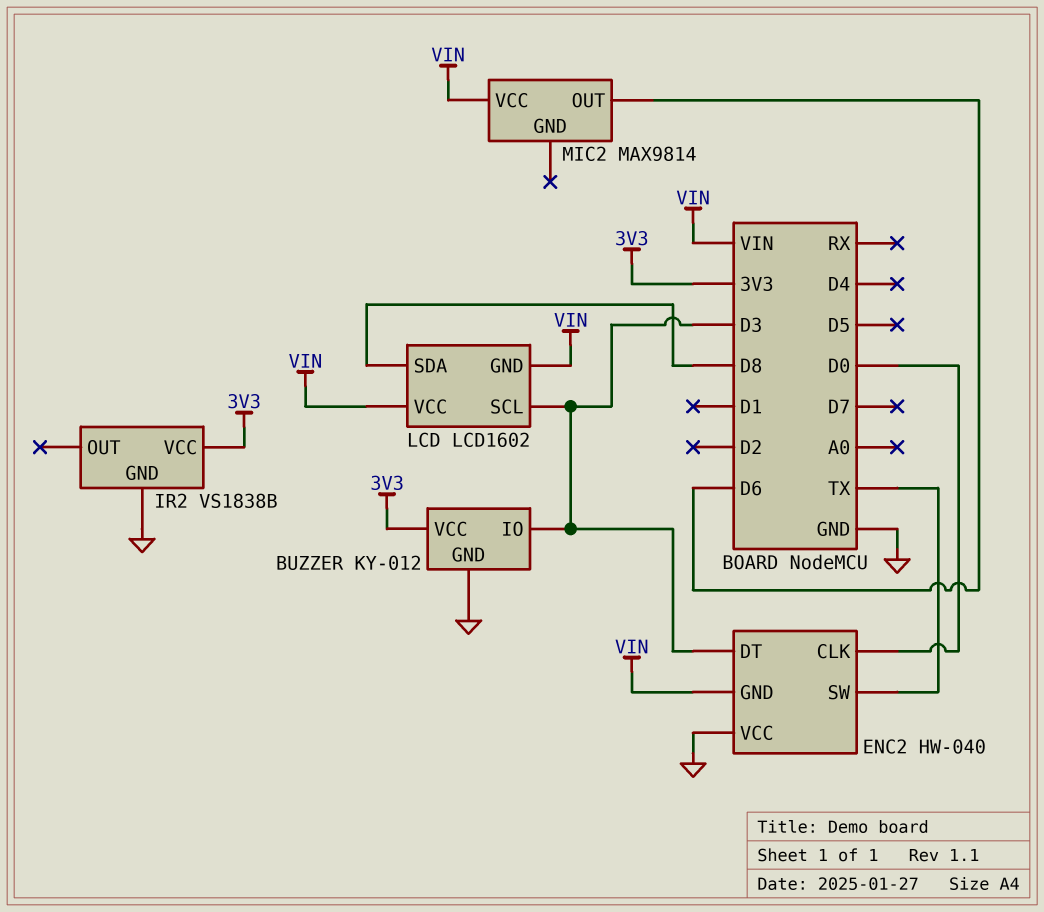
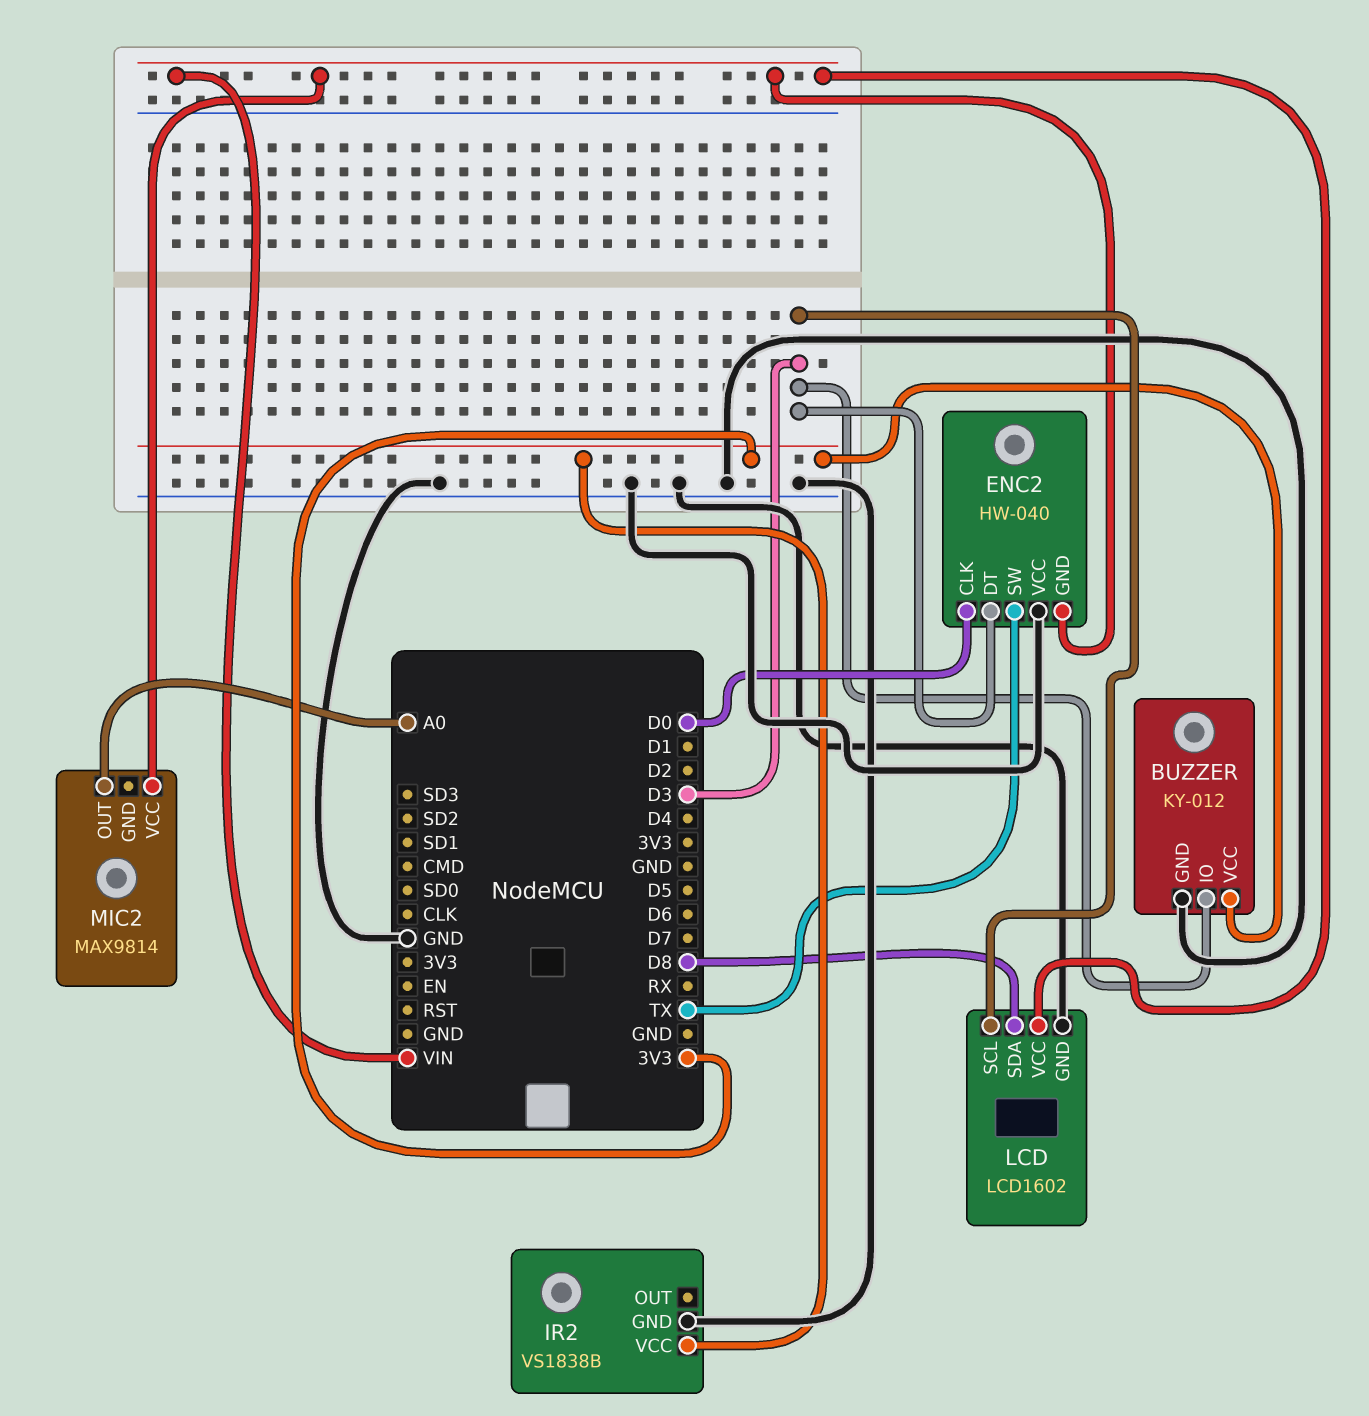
LCD pin GND: VIN -> GND
MIC2 pin OUT: D6 -> A0

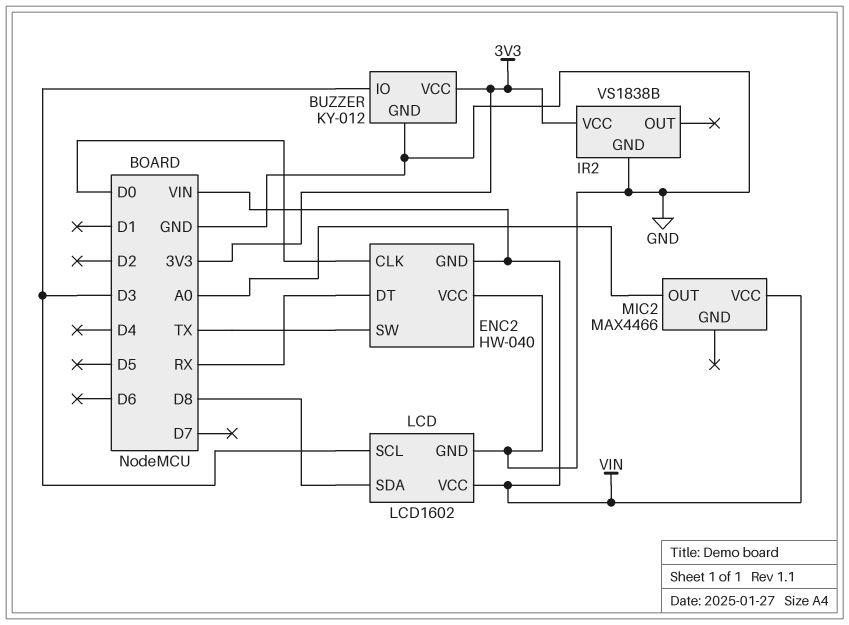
ENC2 pin DT: D3 -> RX
MIC2: MAX9814 -> MAX4466

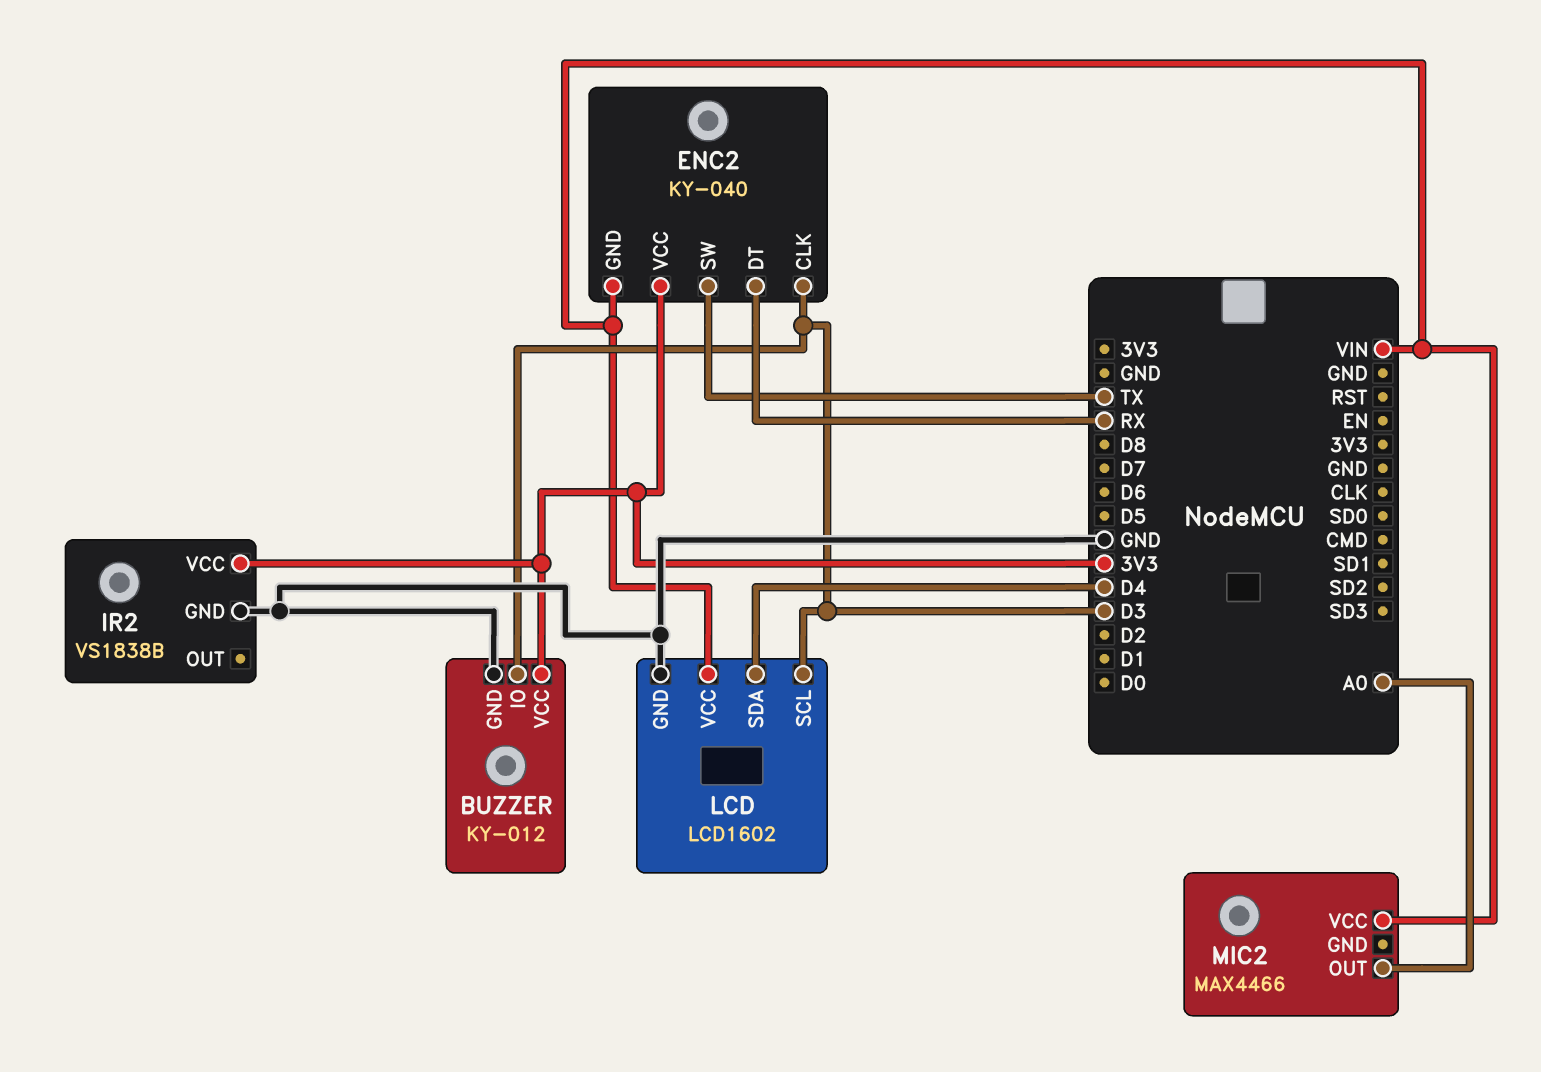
ENC2: HW-040 -> KY-040
ENC2 pin CLK: D0 -> D3
ENC2 pin VCC: GND -> 3V3
LCD pin SDA: D8 -> D4

